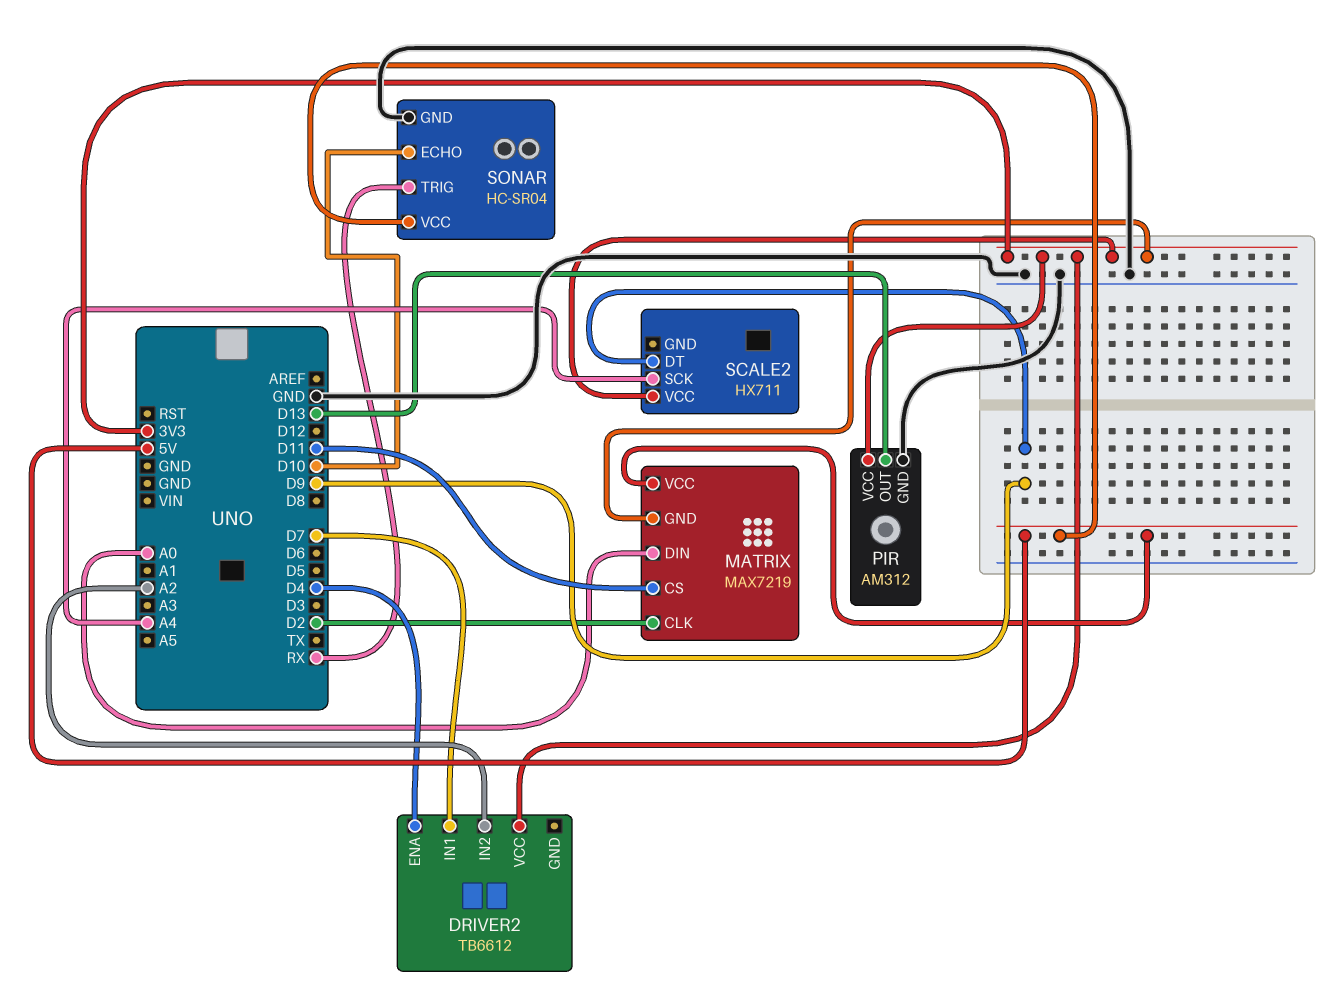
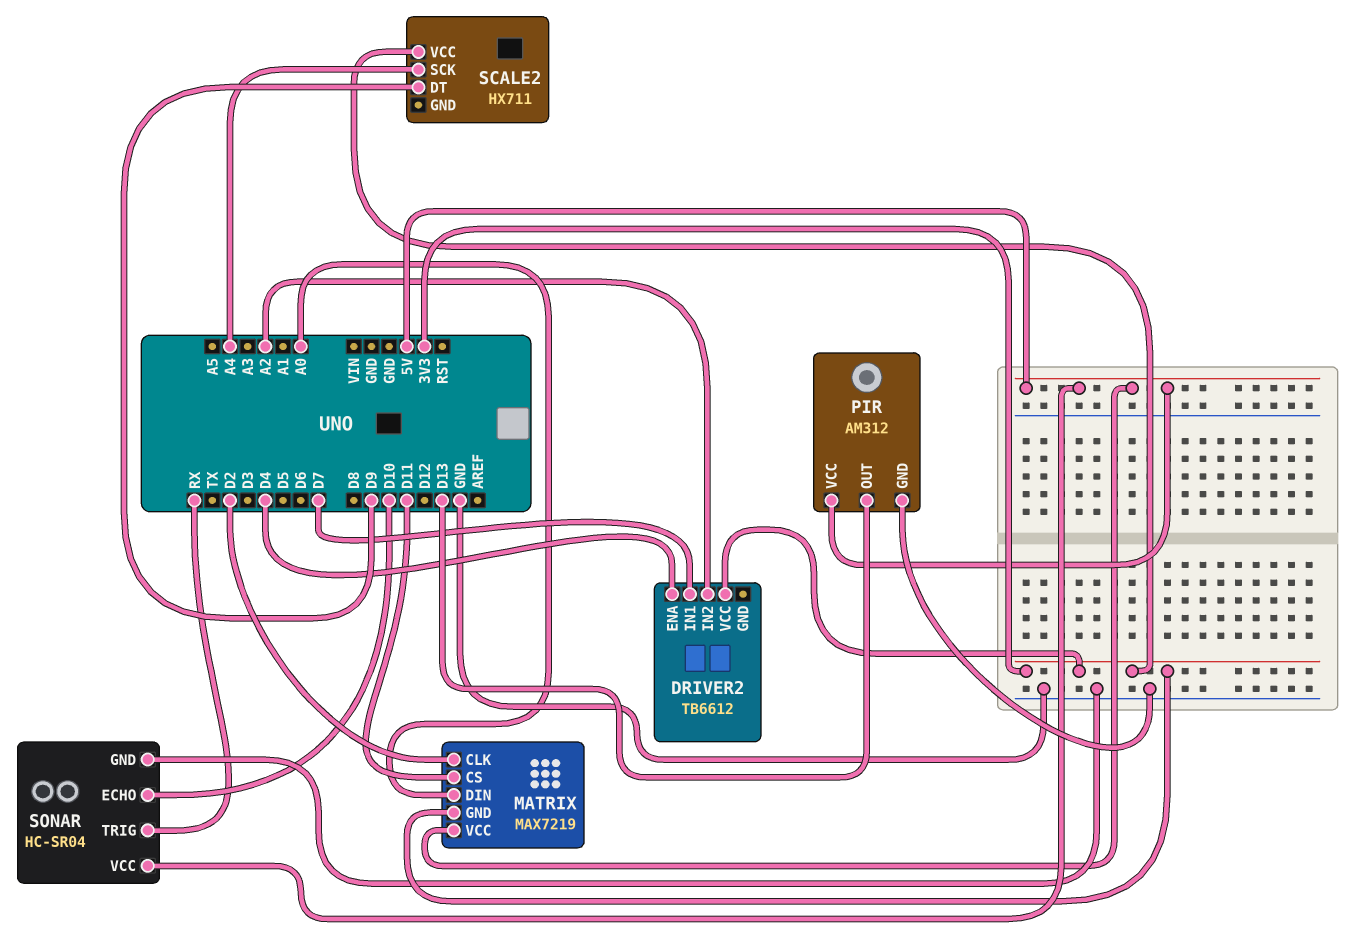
PIR pin VCC: 3V3 -> 5V

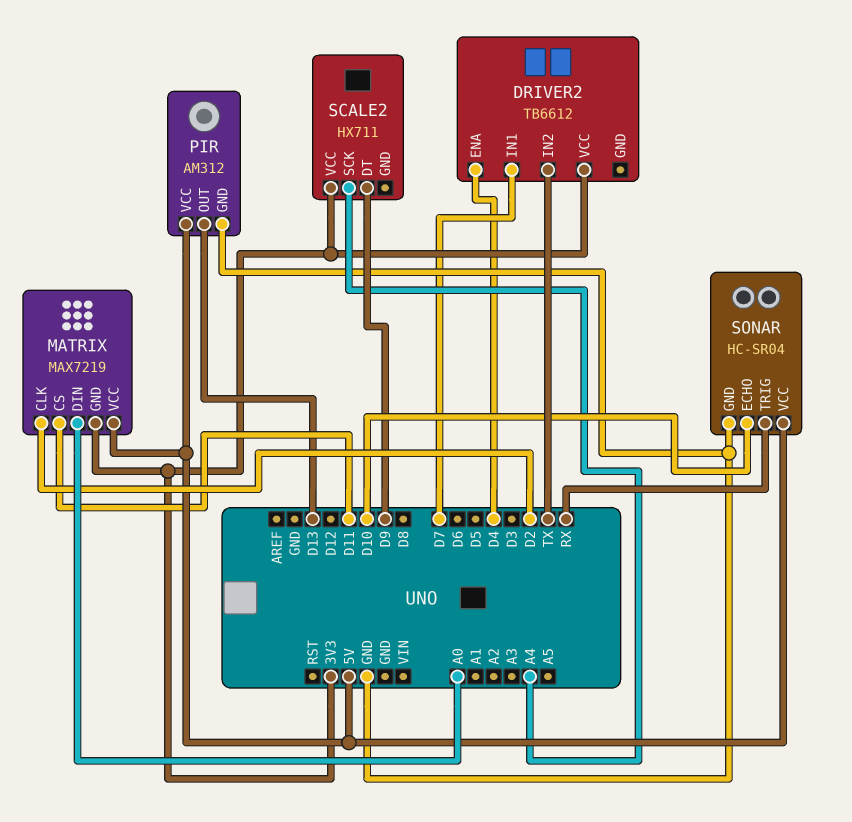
DRIVER2 pin IN2: A2 -> TX

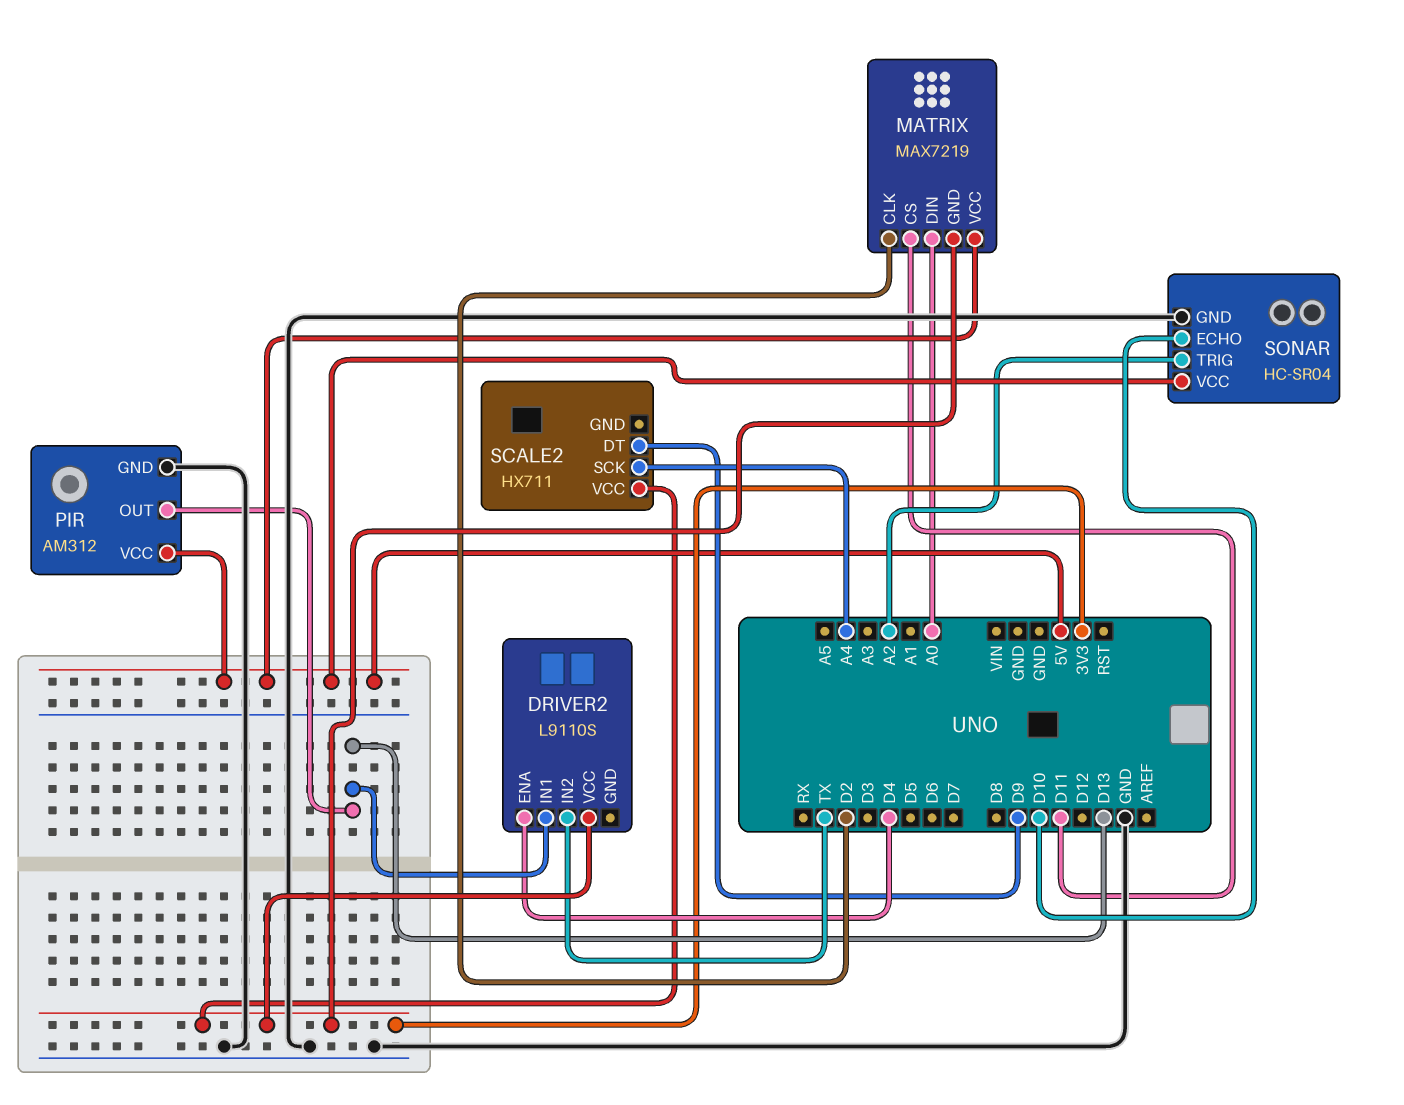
DRIVER2: TB6612 -> L9110S
DRIVER2 pin IN1: D7 -> D13
SONAR pin TRIG: RX -> A2

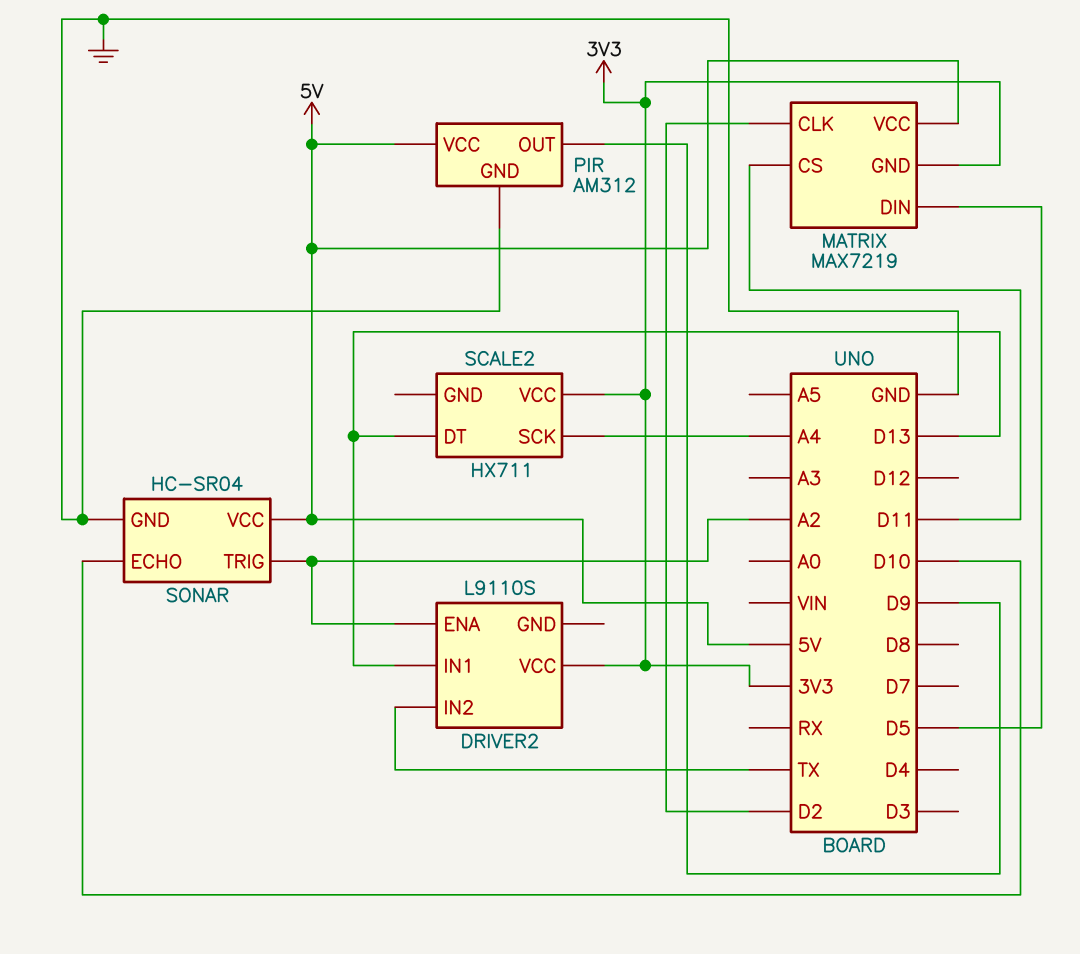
DRIVER2 pin ENA: D4 -> A2
MATRIX pin DIN: A0 -> D5
PIR pin OUT: D13 -> D9
SCALE2 pin DT: D9 -> D13

